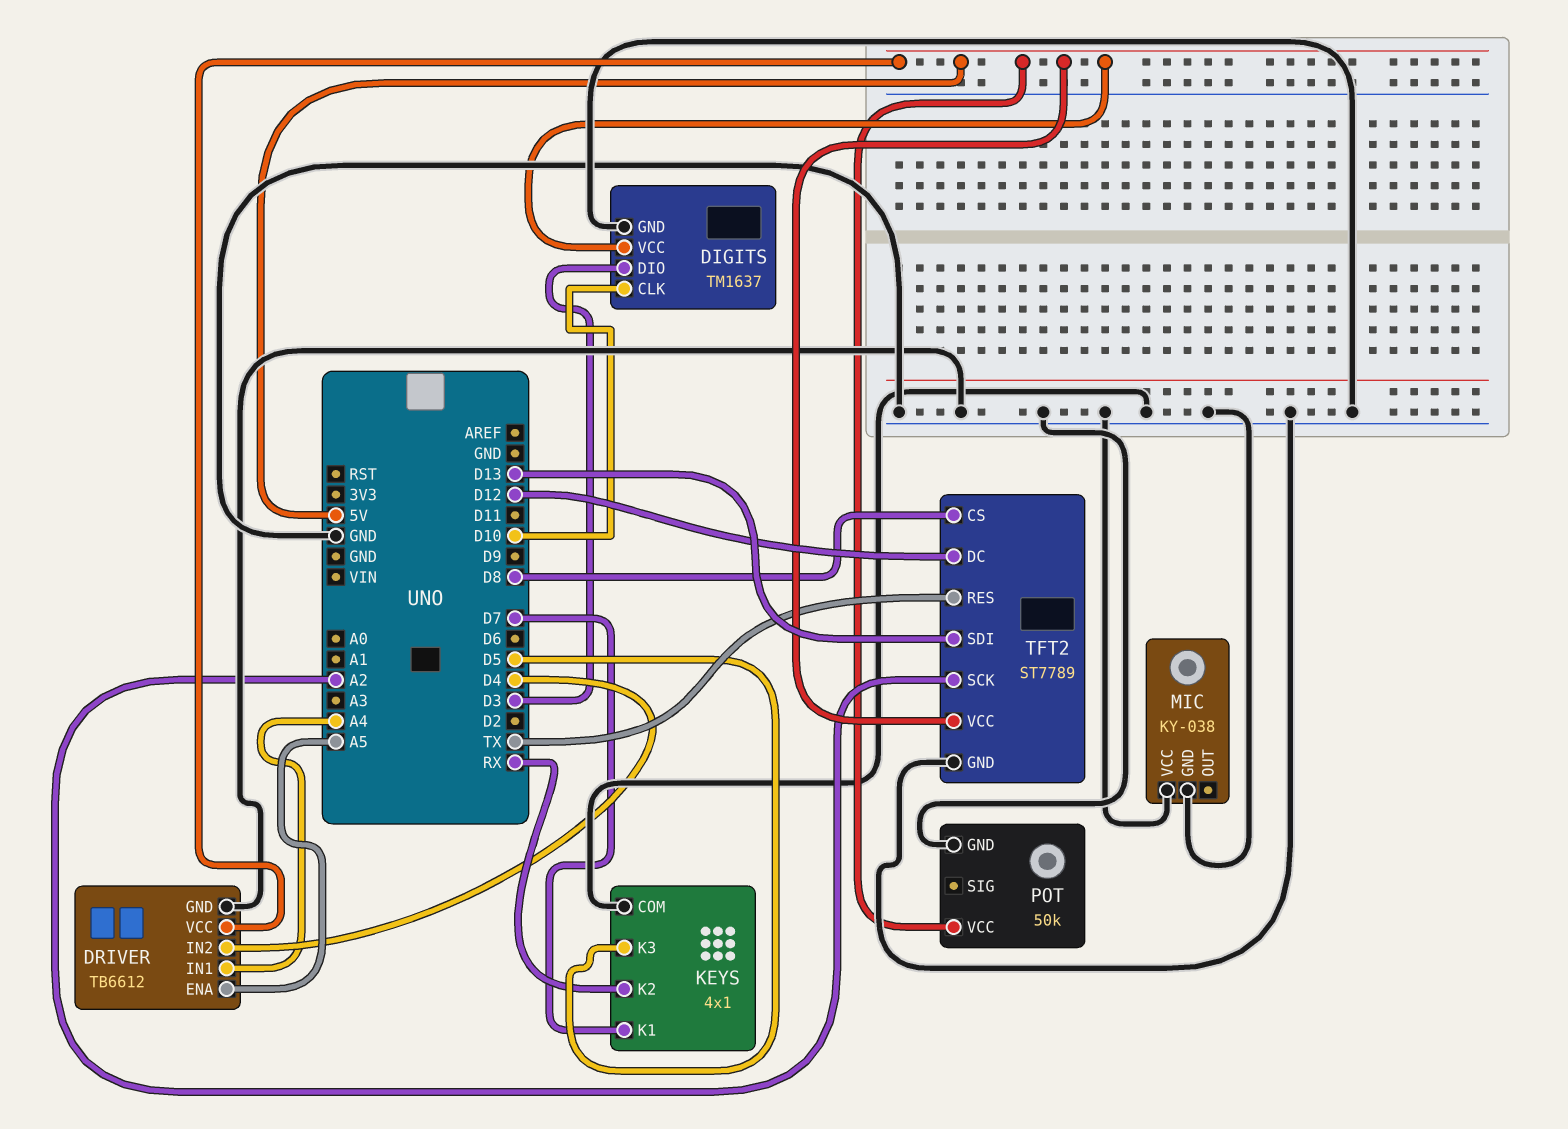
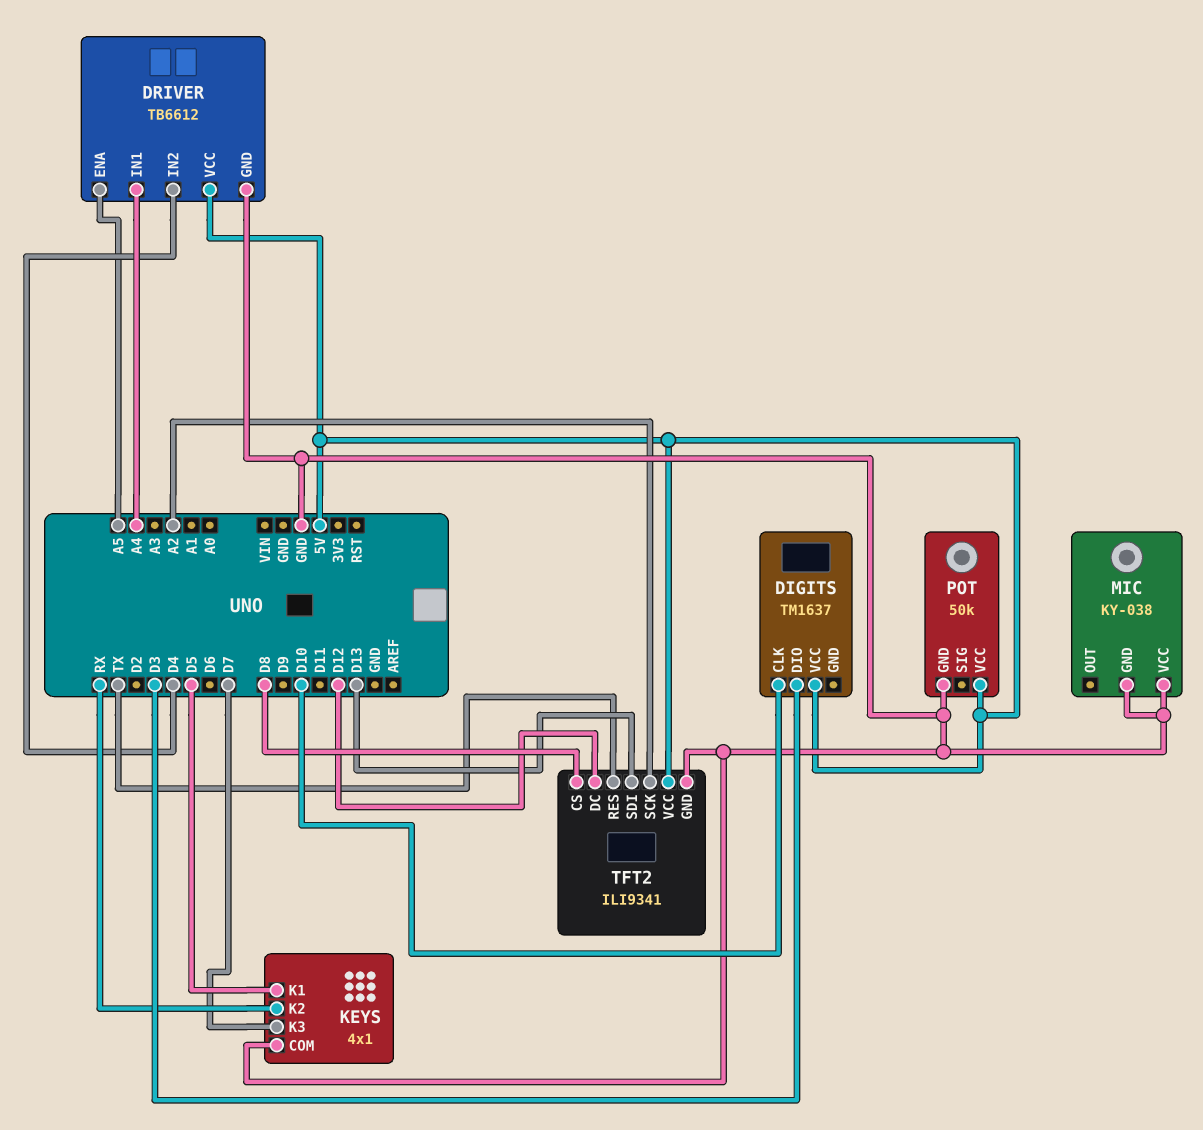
DIGITS pin GND: GND -> none
KEYS pin K1: D7 -> D5
KEYS pin K3: D5 -> D7
TFT2: ST7789 -> ILI9341

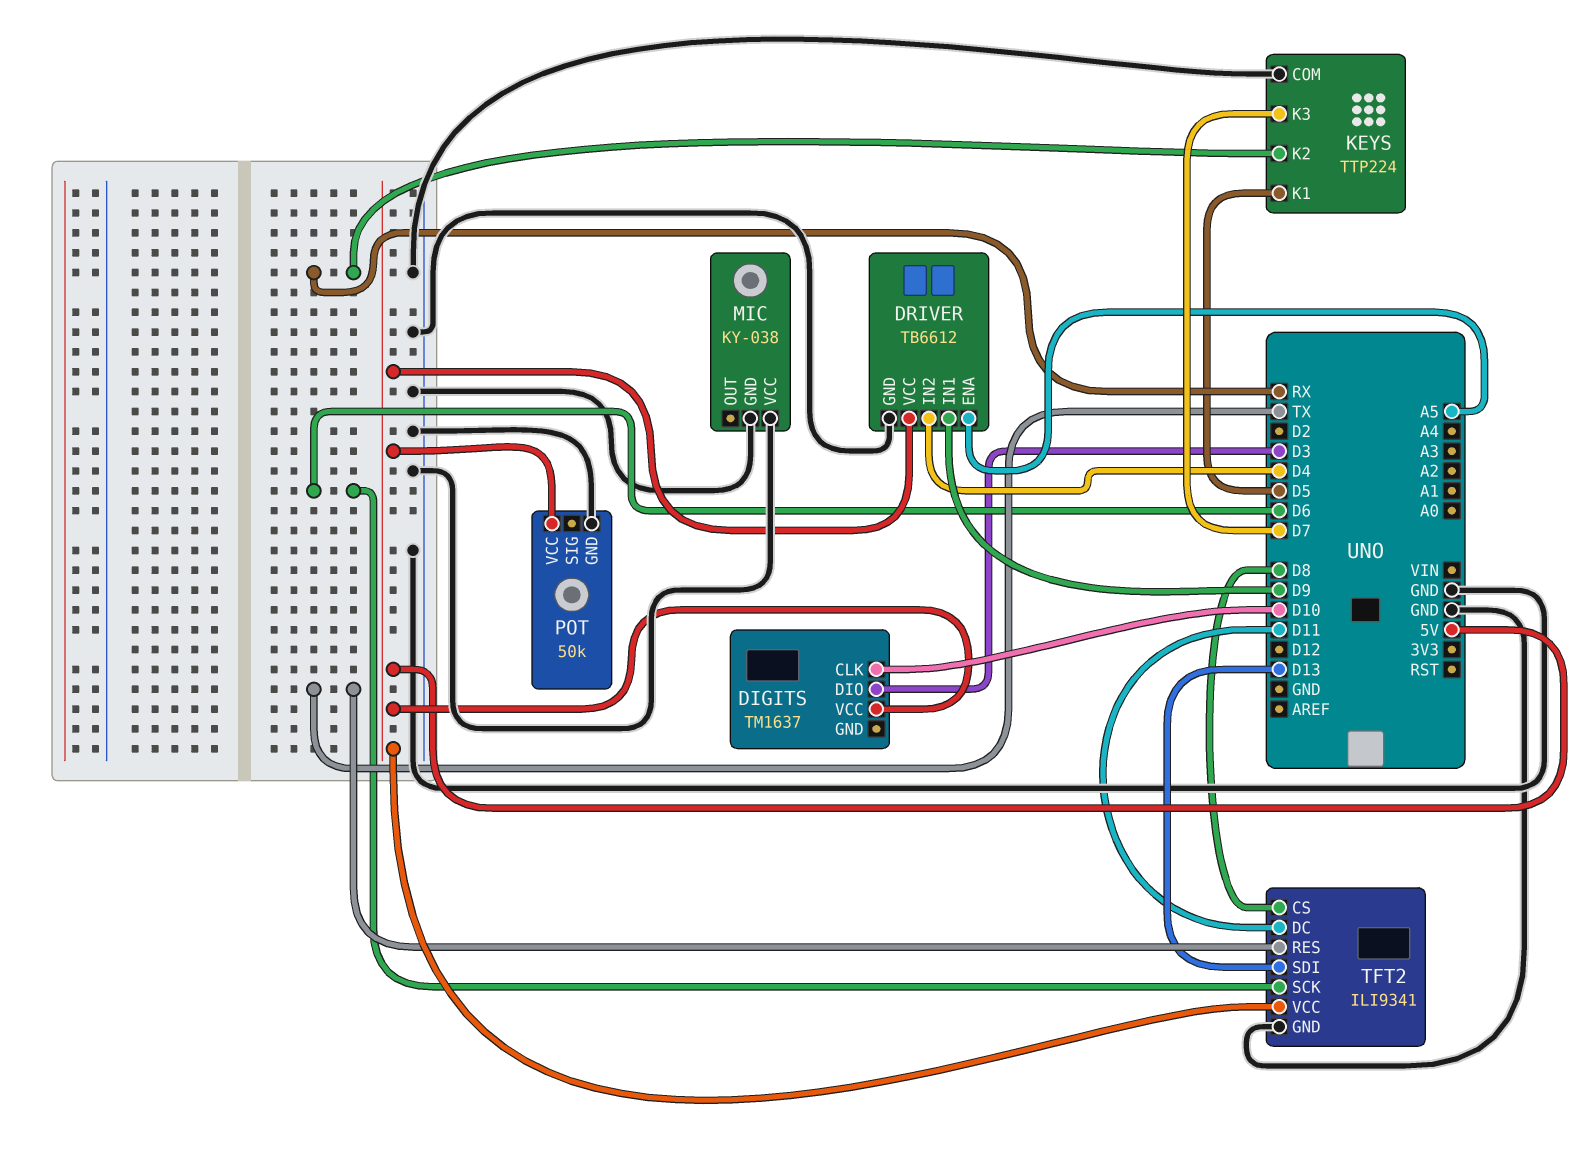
DRIVER pin IN1: A4 -> D9
KEYS: 4x1 -> TTP224
TFT2 pin DC: D12 -> D11
TFT2 pin SCK: A2 -> D6

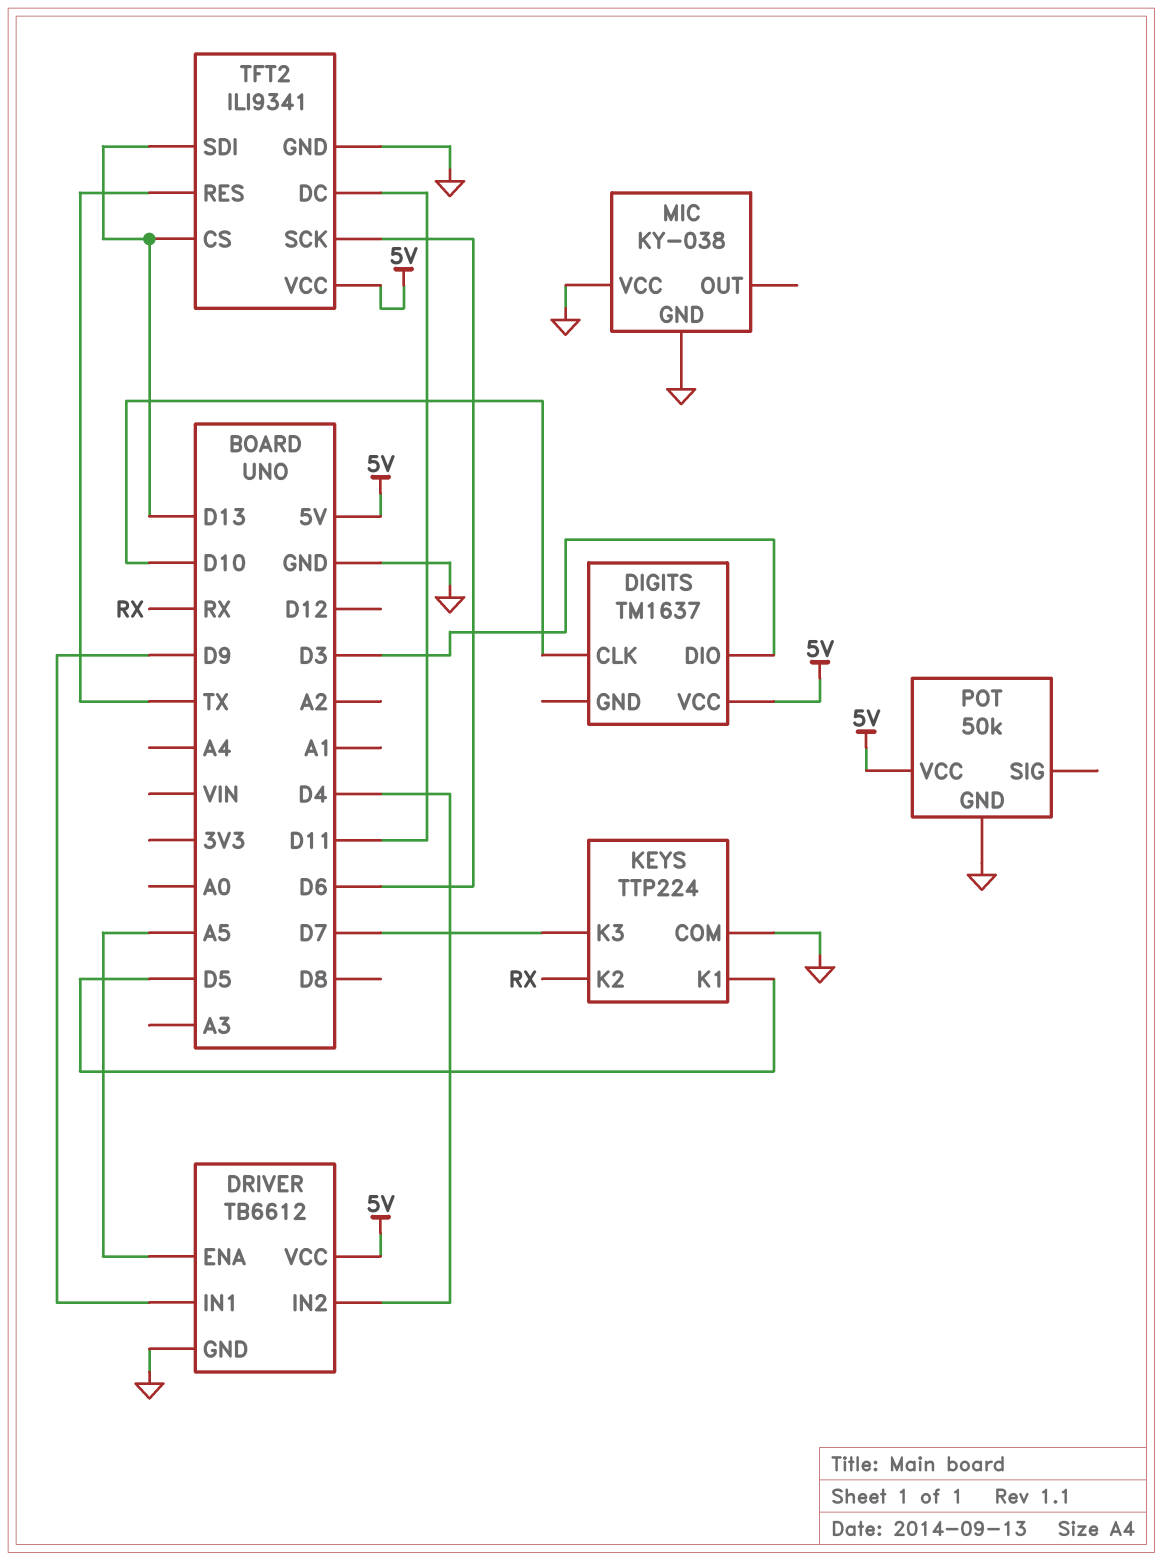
TFT2 pin CS: D8 -> D13

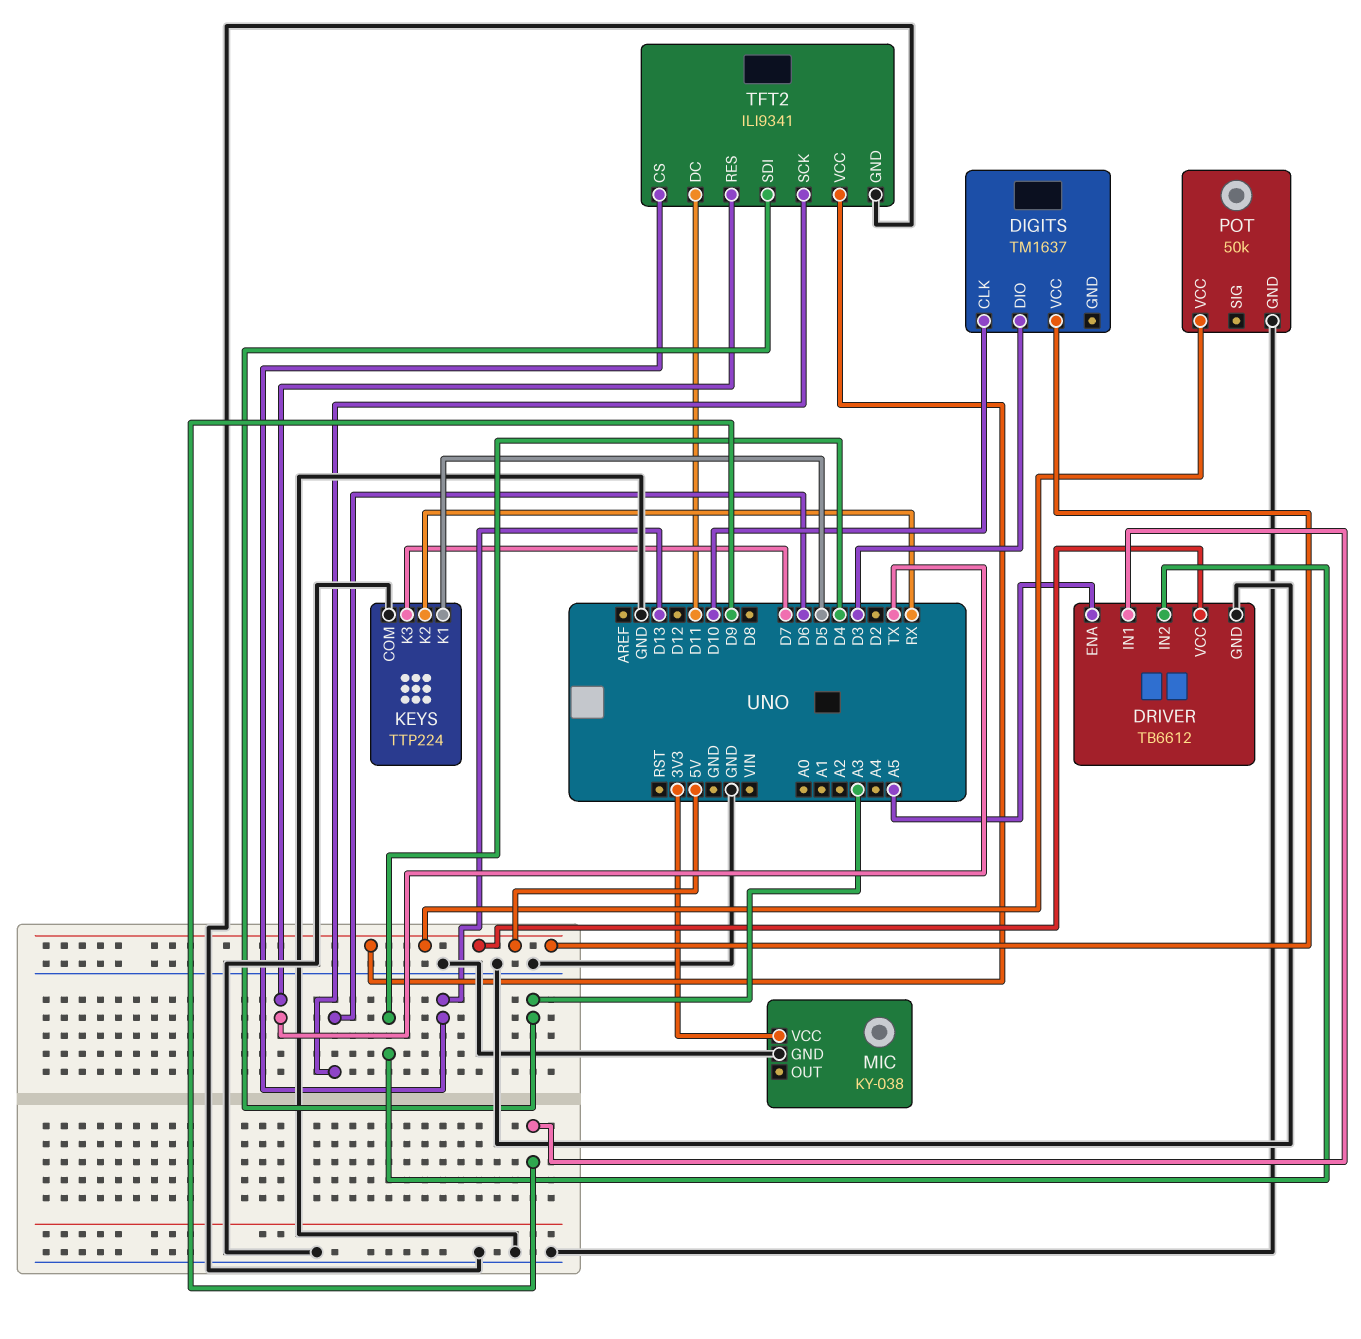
MIC pin VCC: GND -> 3V3
TFT2 pin SDI: D13 -> A3

